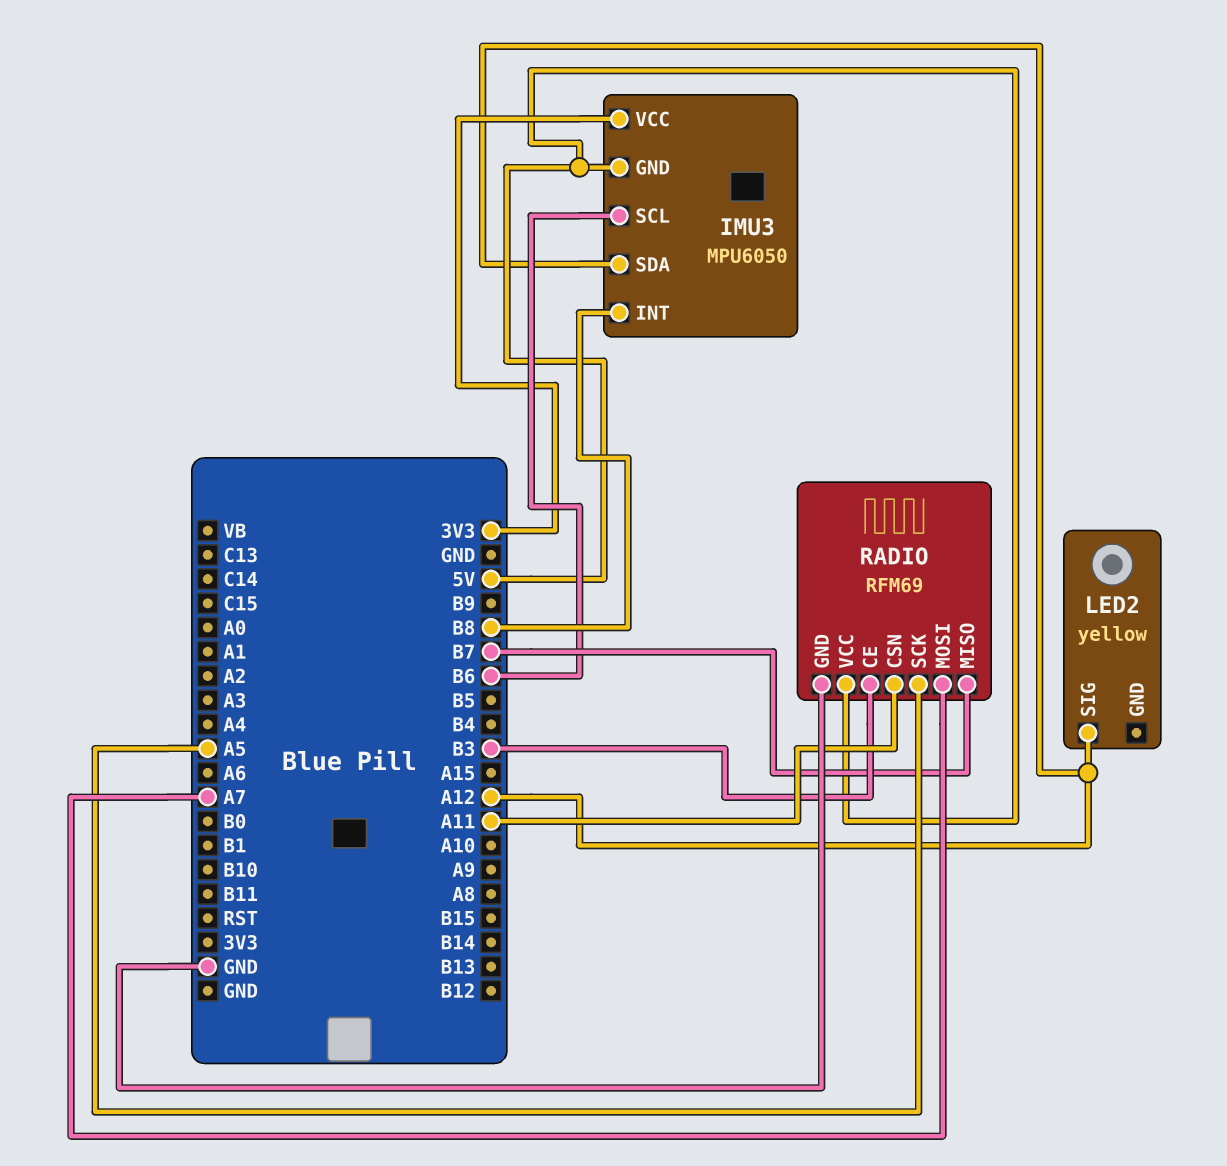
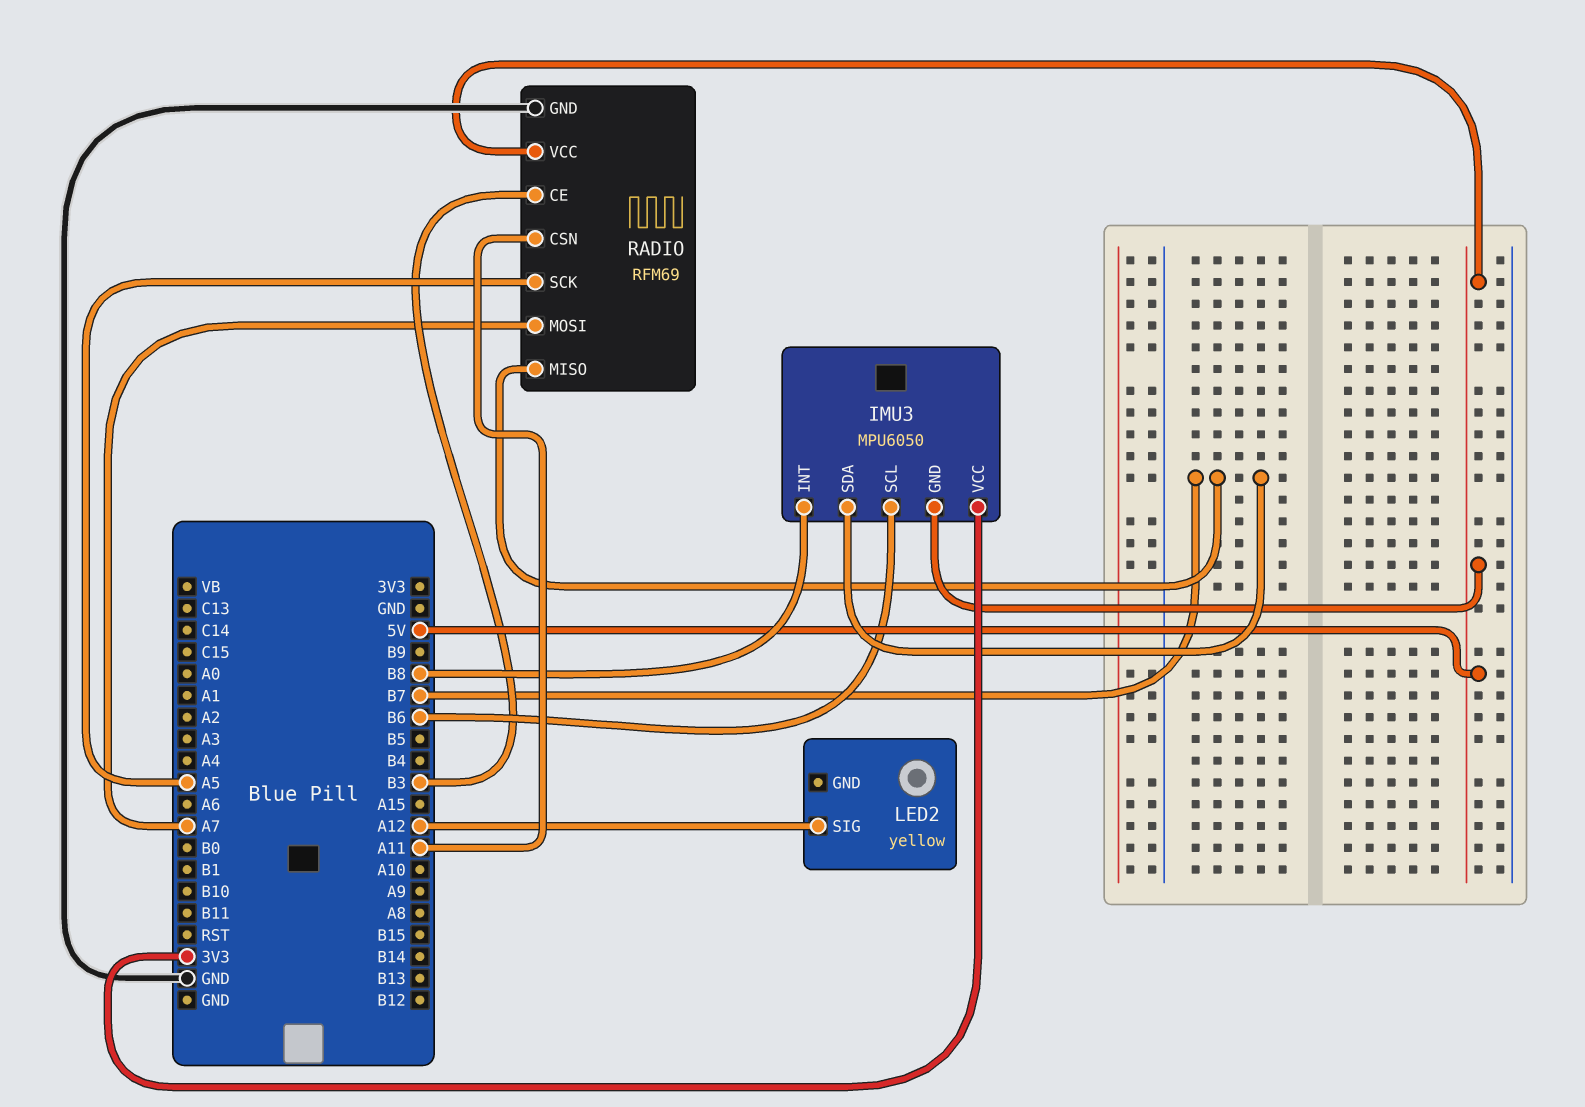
IMU3 pin SDA: A12 -> B7

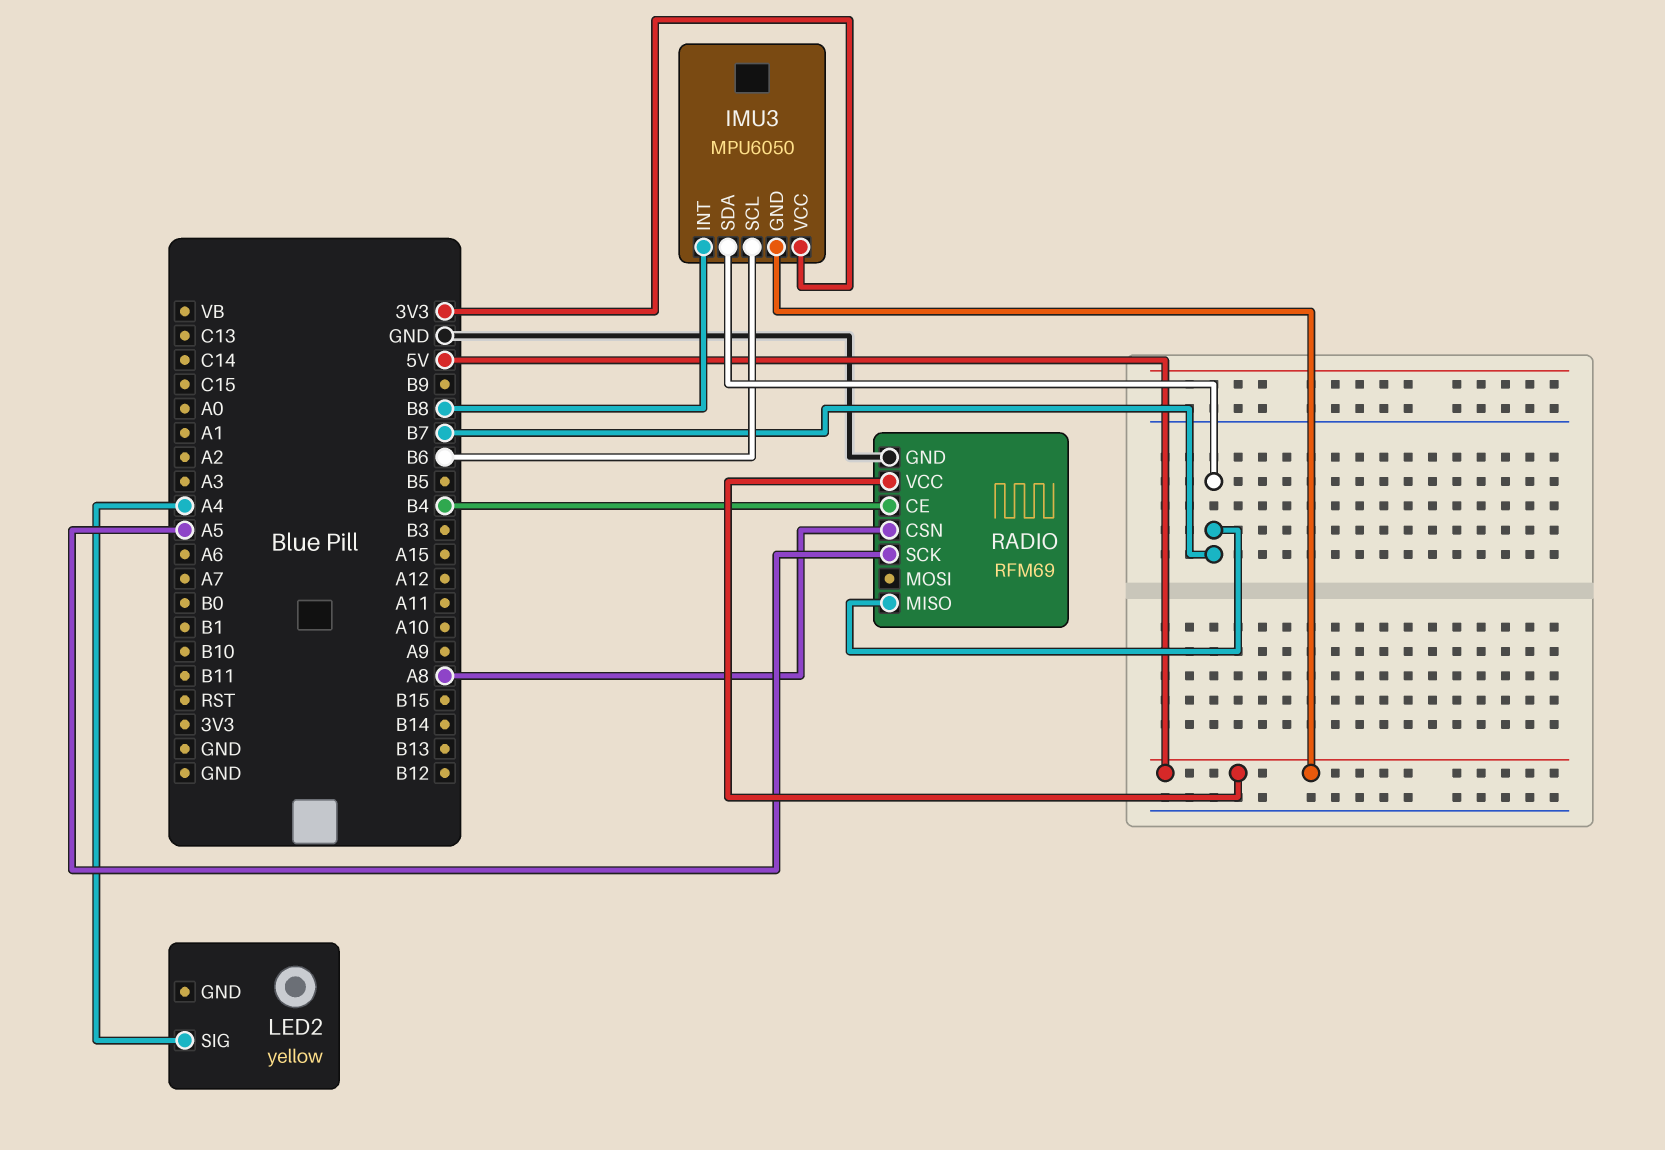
LED2 pin SIG: A12 -> A4
RADIO pin CE: B3 -> B4
RADIO pin CSN: A11 -> A8
RADIO pin MOSI: A7 -> none

